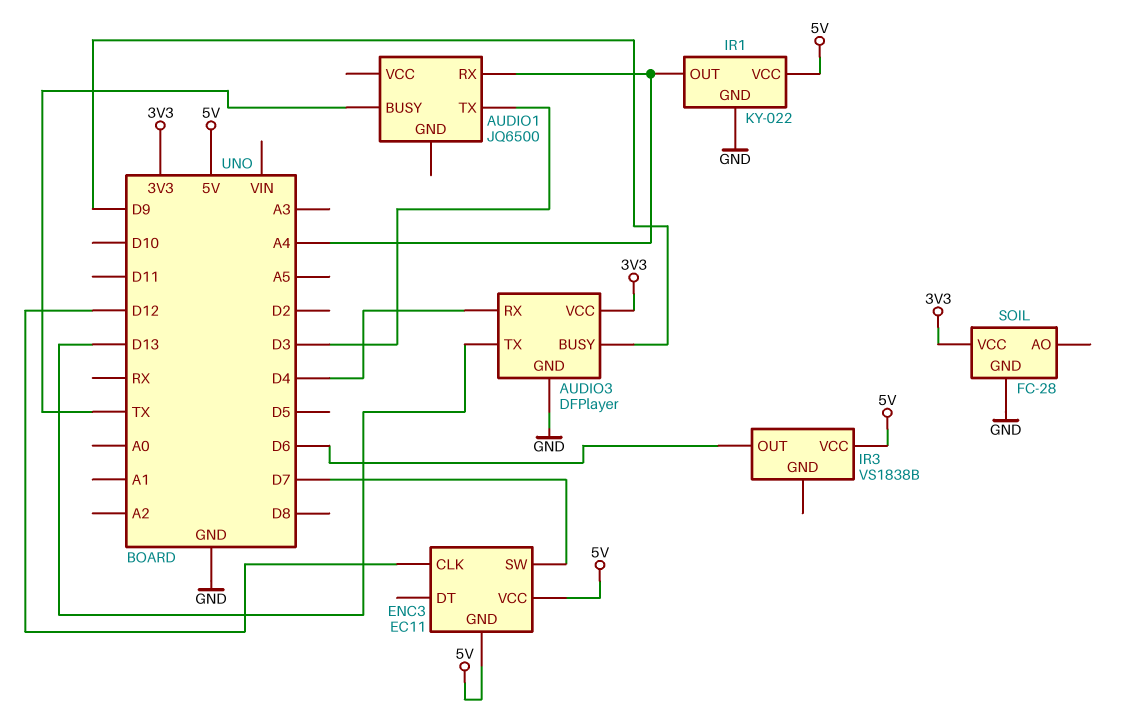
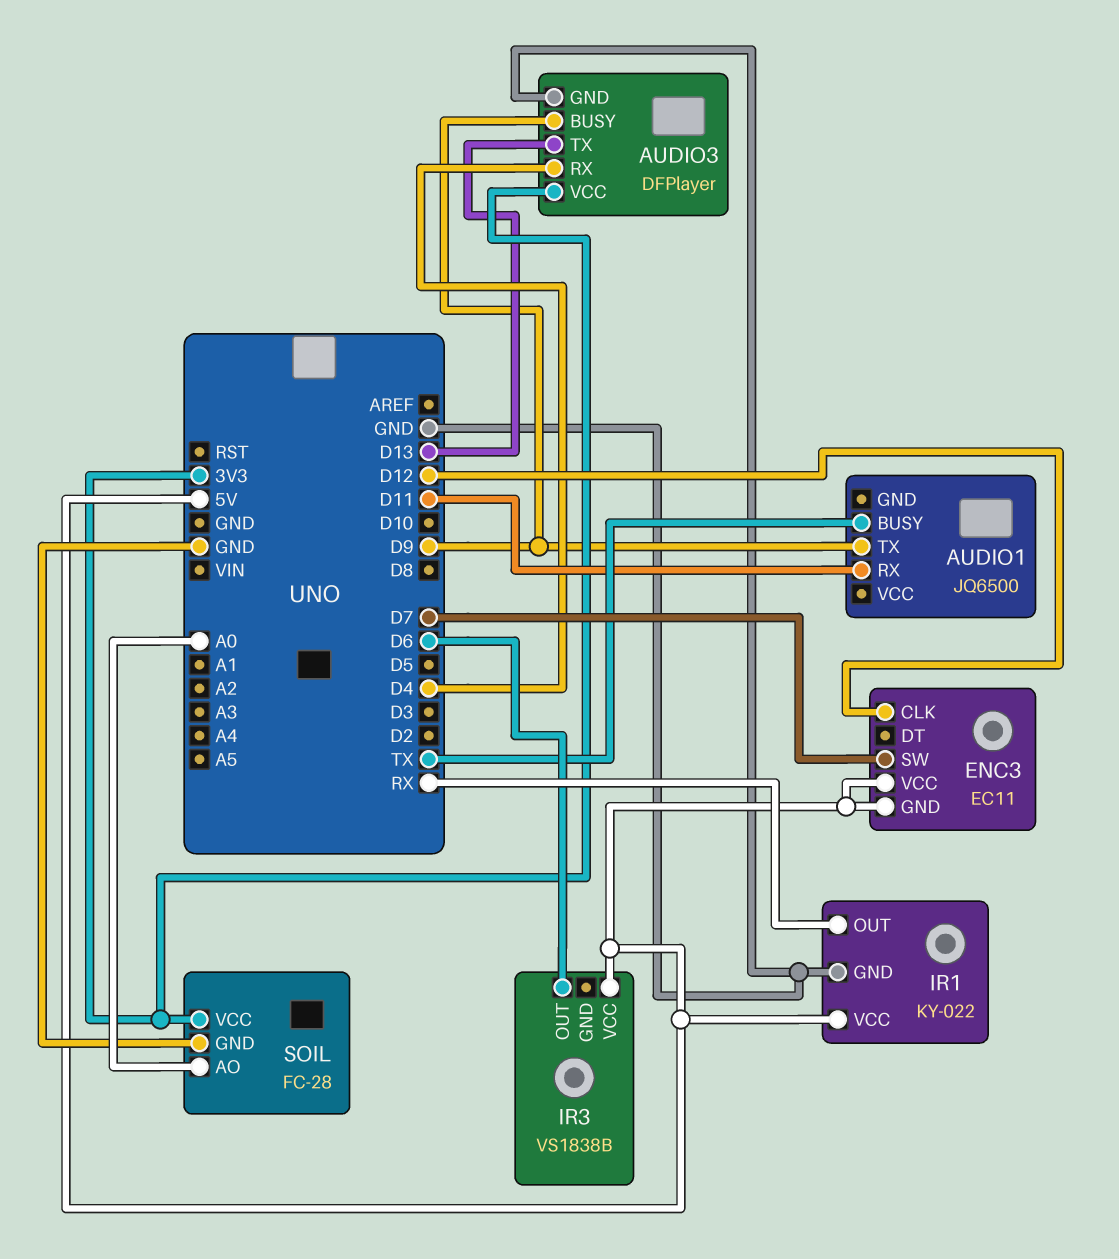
AUDIO1 pin RX: A4 -> D11
AUDIO1 pin TX: D3 -> D9
IR1 pin OUT: A4 -> RX
SOIL pin AO: none -> A0

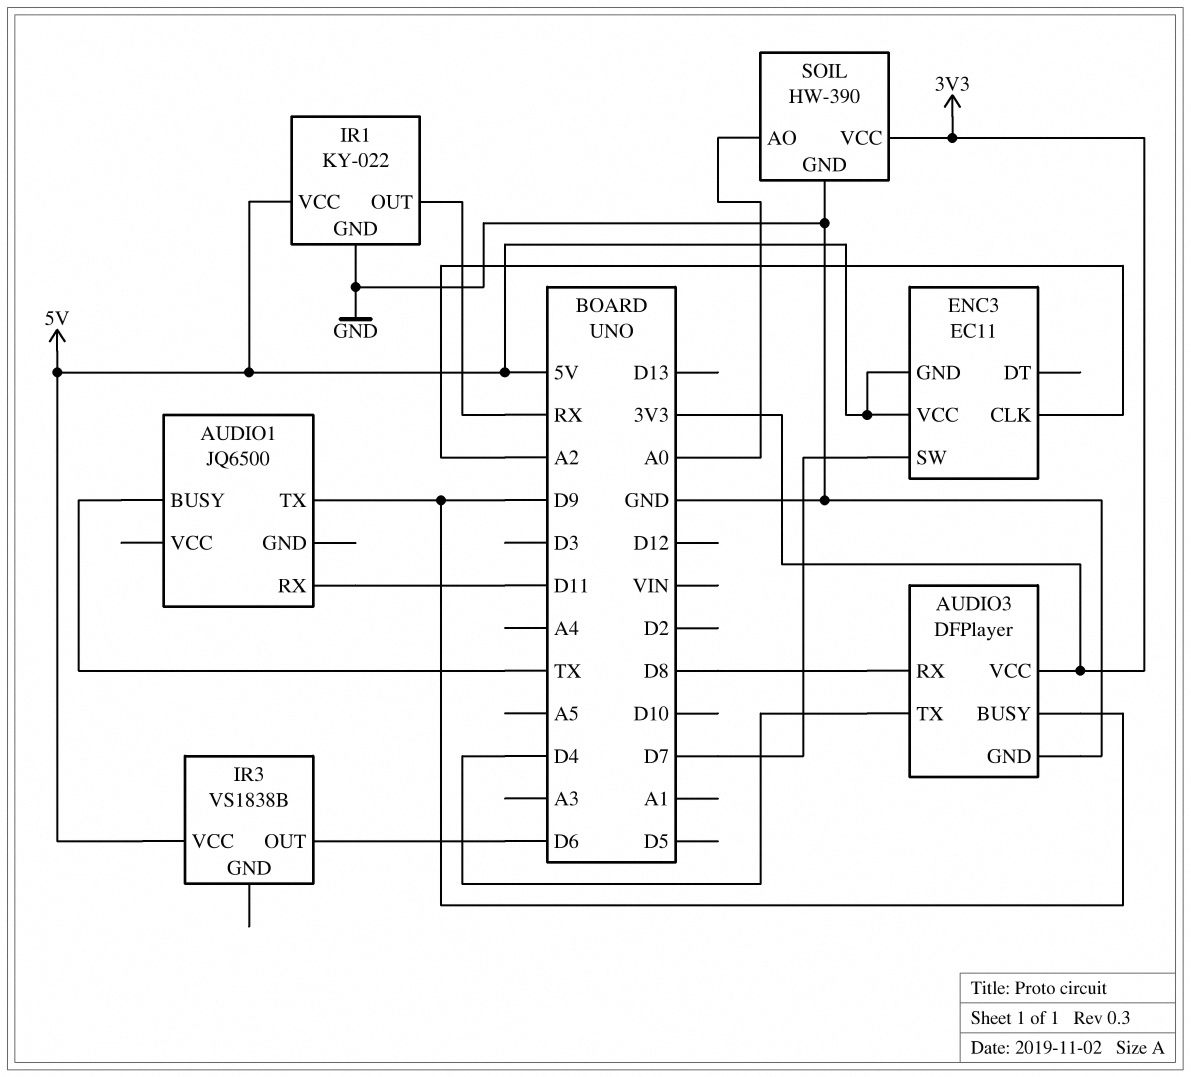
AUDIO3 pin RX: D4 -> D8
AUDIO3 pin TX: D13 -> D4
ENC3 pin CLK: D12 -> A2
SOIL: FC-28 -> HW-390

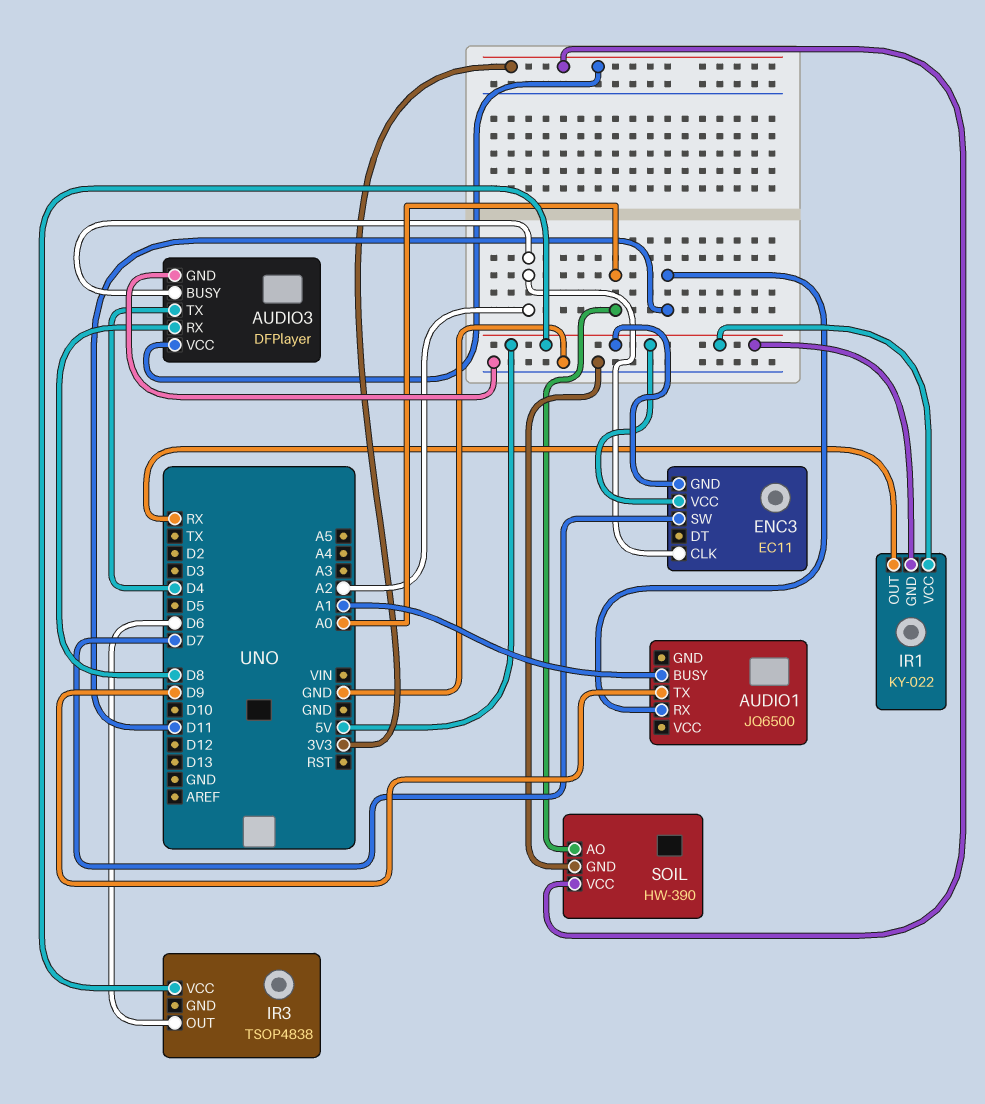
AUDIO1 pin BUSY: TX -> A1
AUDIO3 pin BUSY: D9 -> A2
IR1 pin GND: GND -> 5V
IR3: VS1838B -> TSOP4838

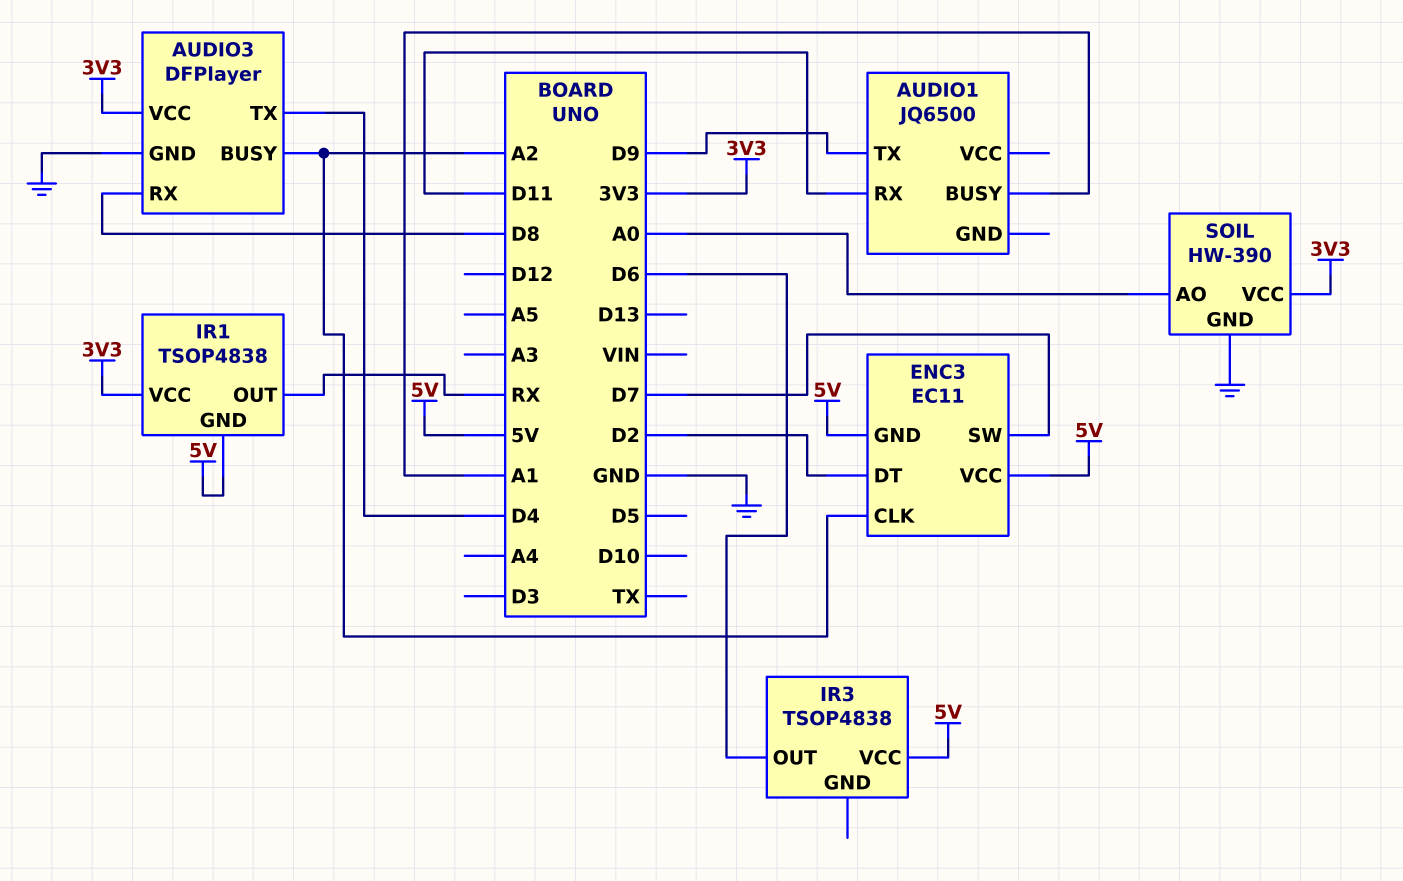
ENC3 pin DT: none -> D2
IR1: KY-022 -> TSOP4838
IR1 pin VCC: 5V -> 3V3

